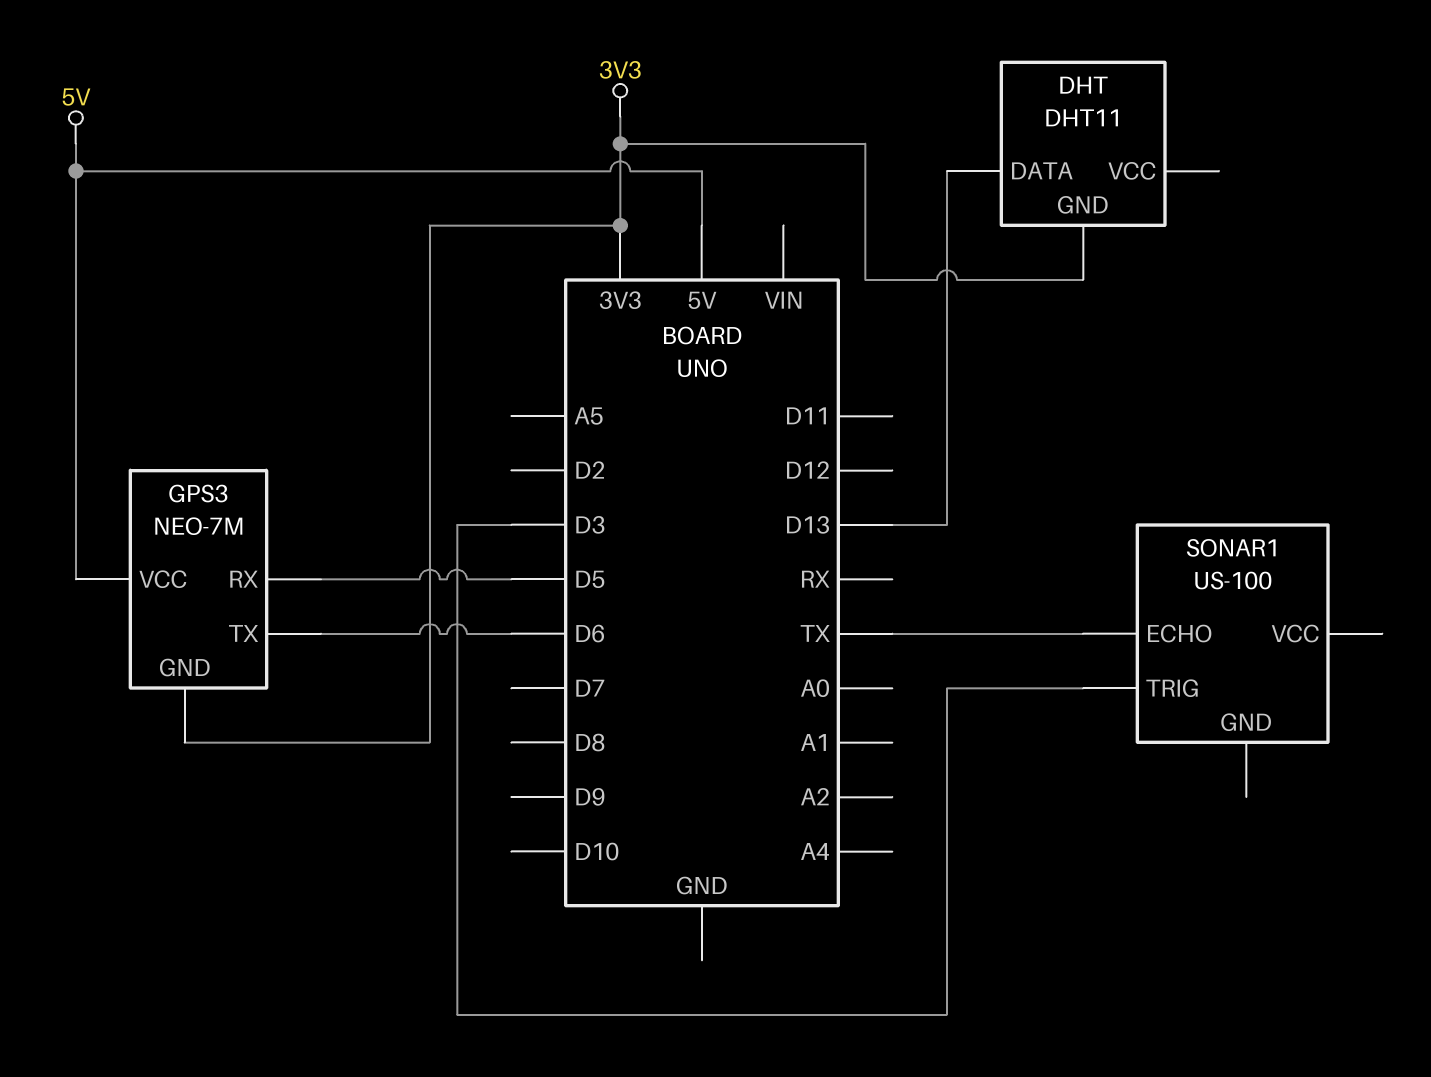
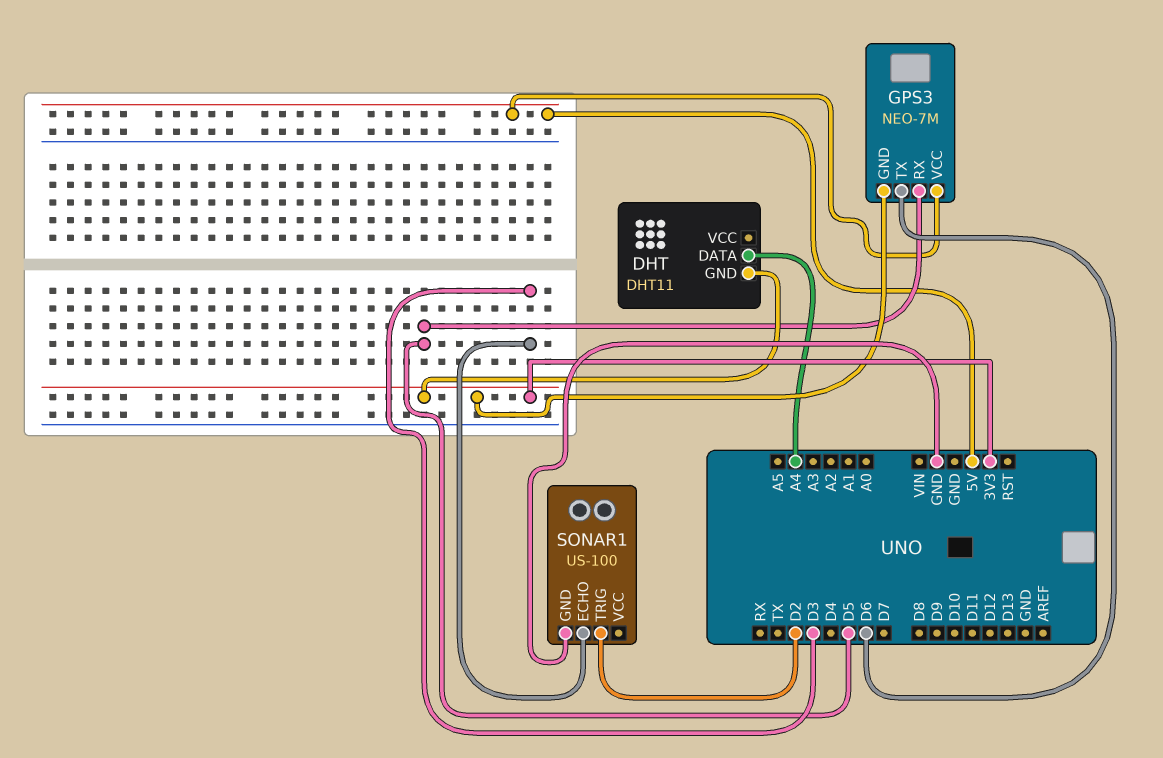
DHT pin DATA: D13 -> A4
SONAR1 pin ECHO: TX -> D3
SONAR1 pin GND: none -> GND
SONAR1 pin TRIG: D3 -> D2

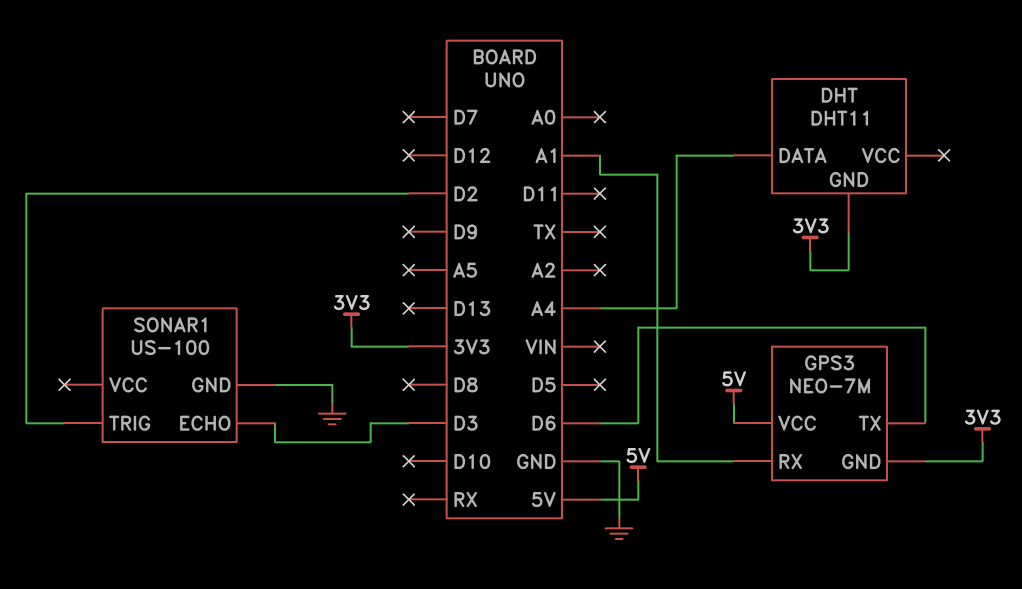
GPS3 pin RX: D5 -> A1

